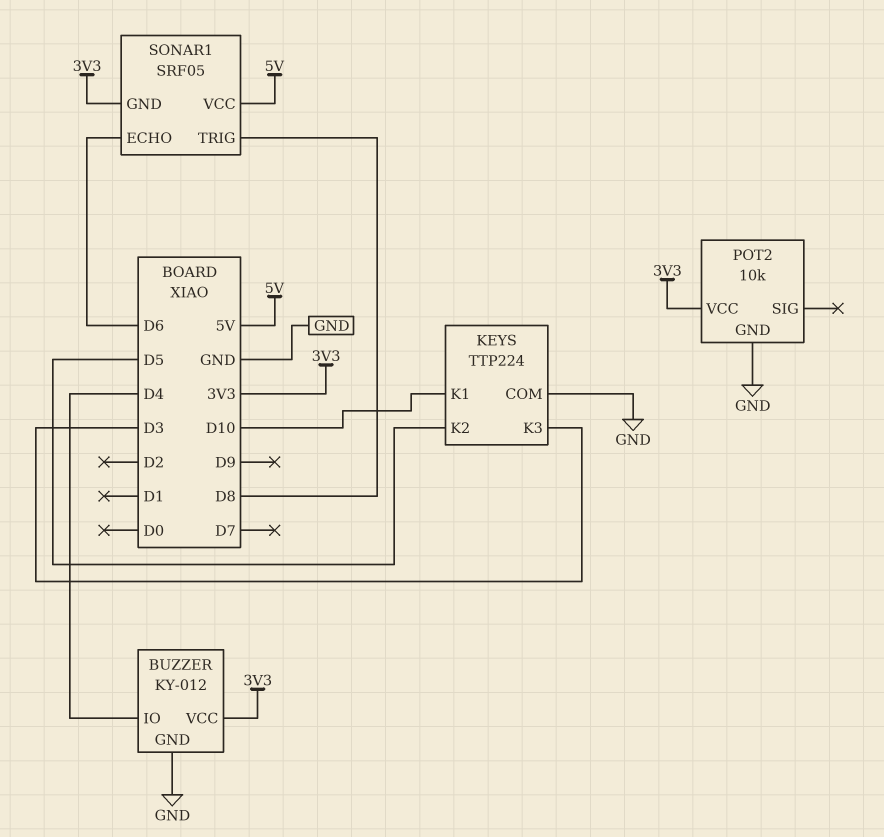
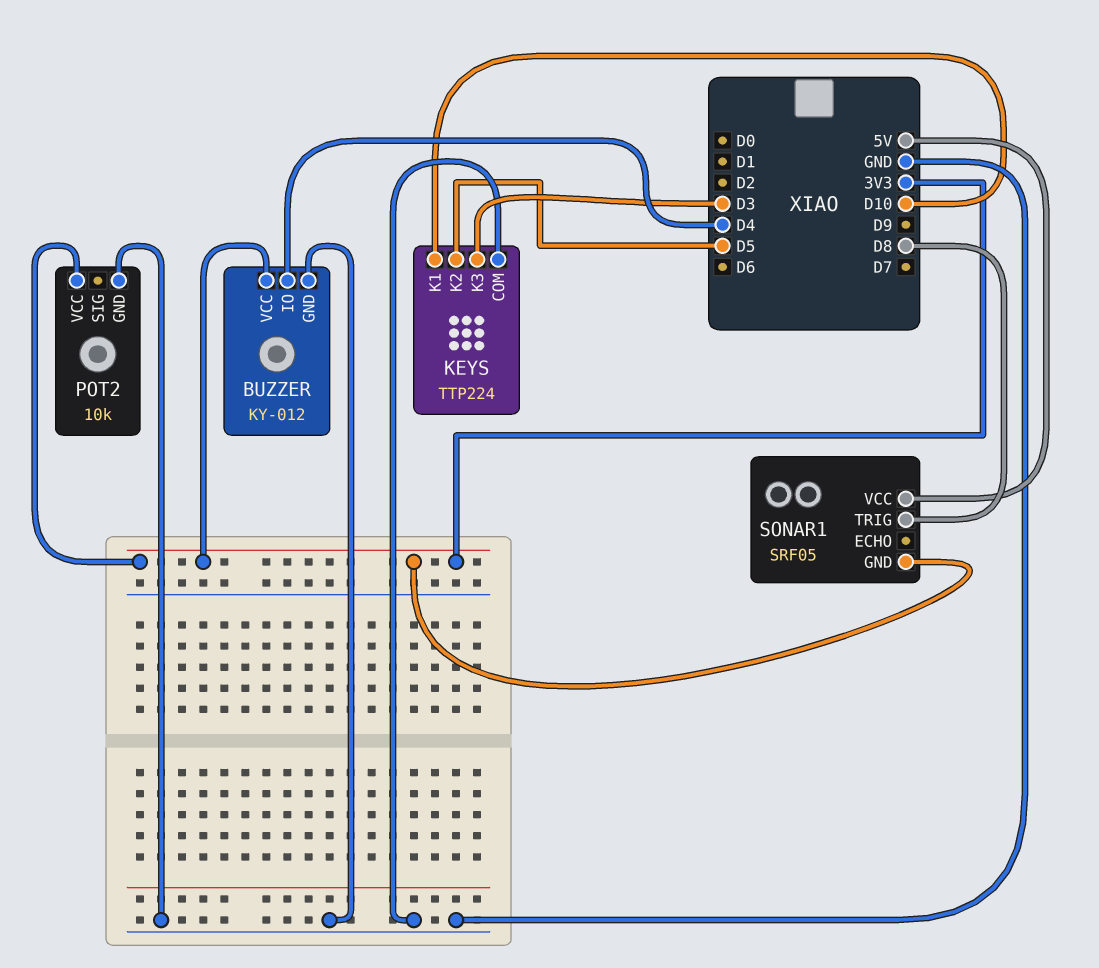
SONAR1 pin ECHO: D6 -> none

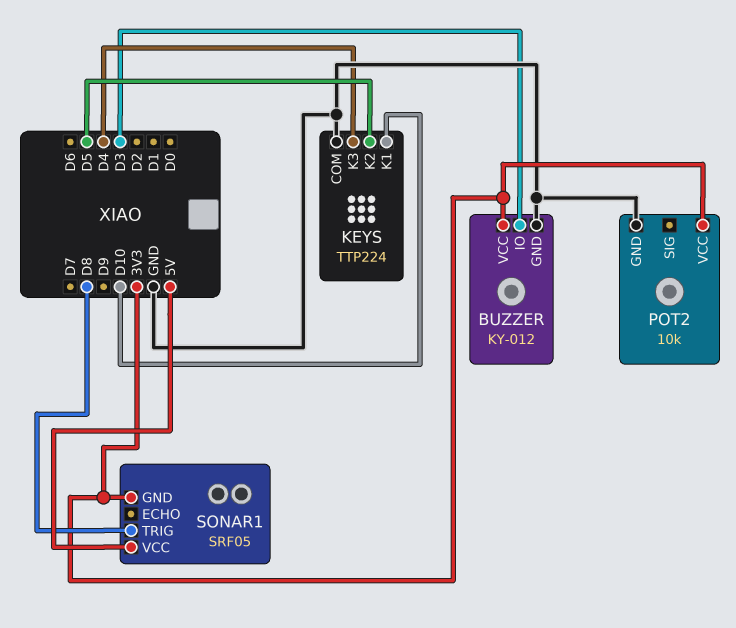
BUZZER pin IO: D4 -> D3
KEYS pin K3: D3 -> D4

